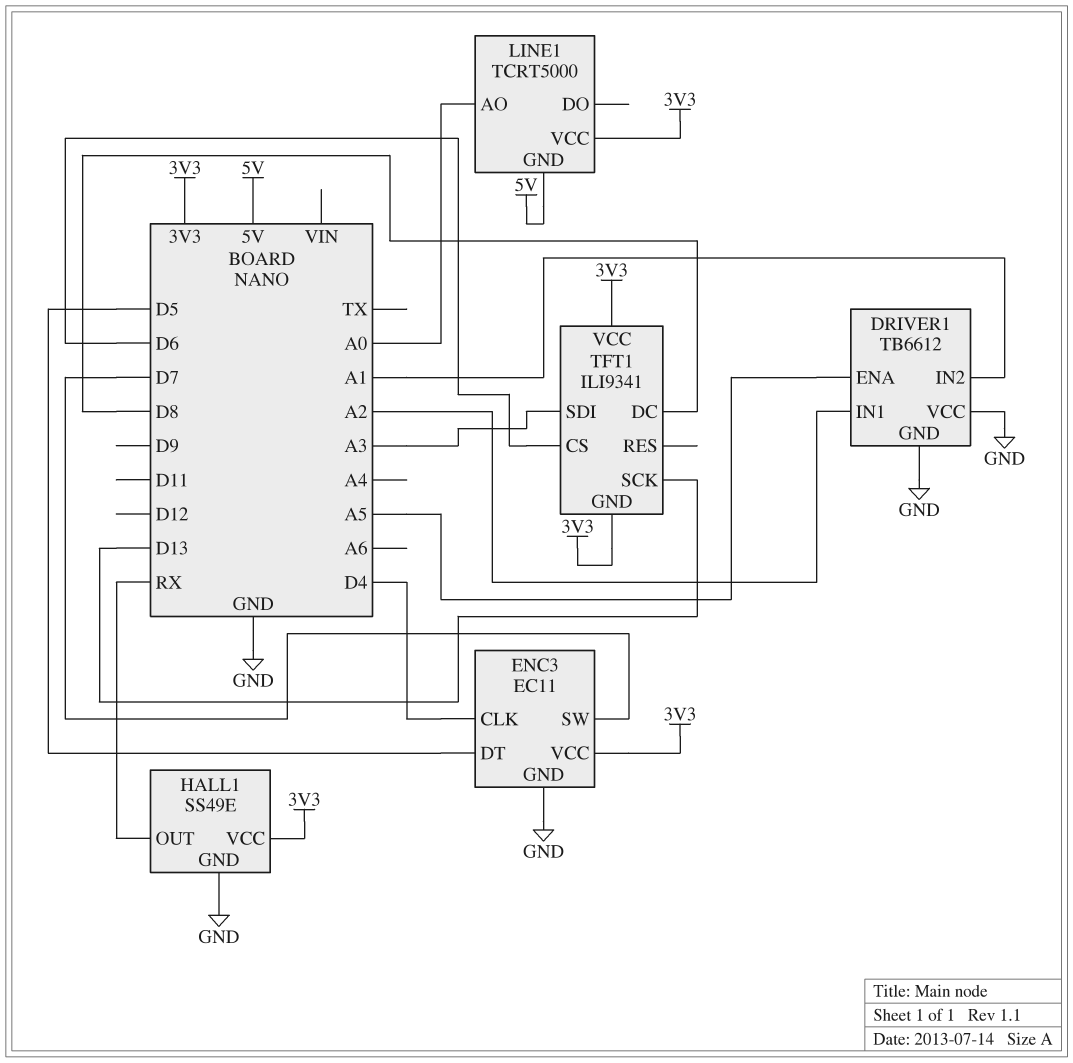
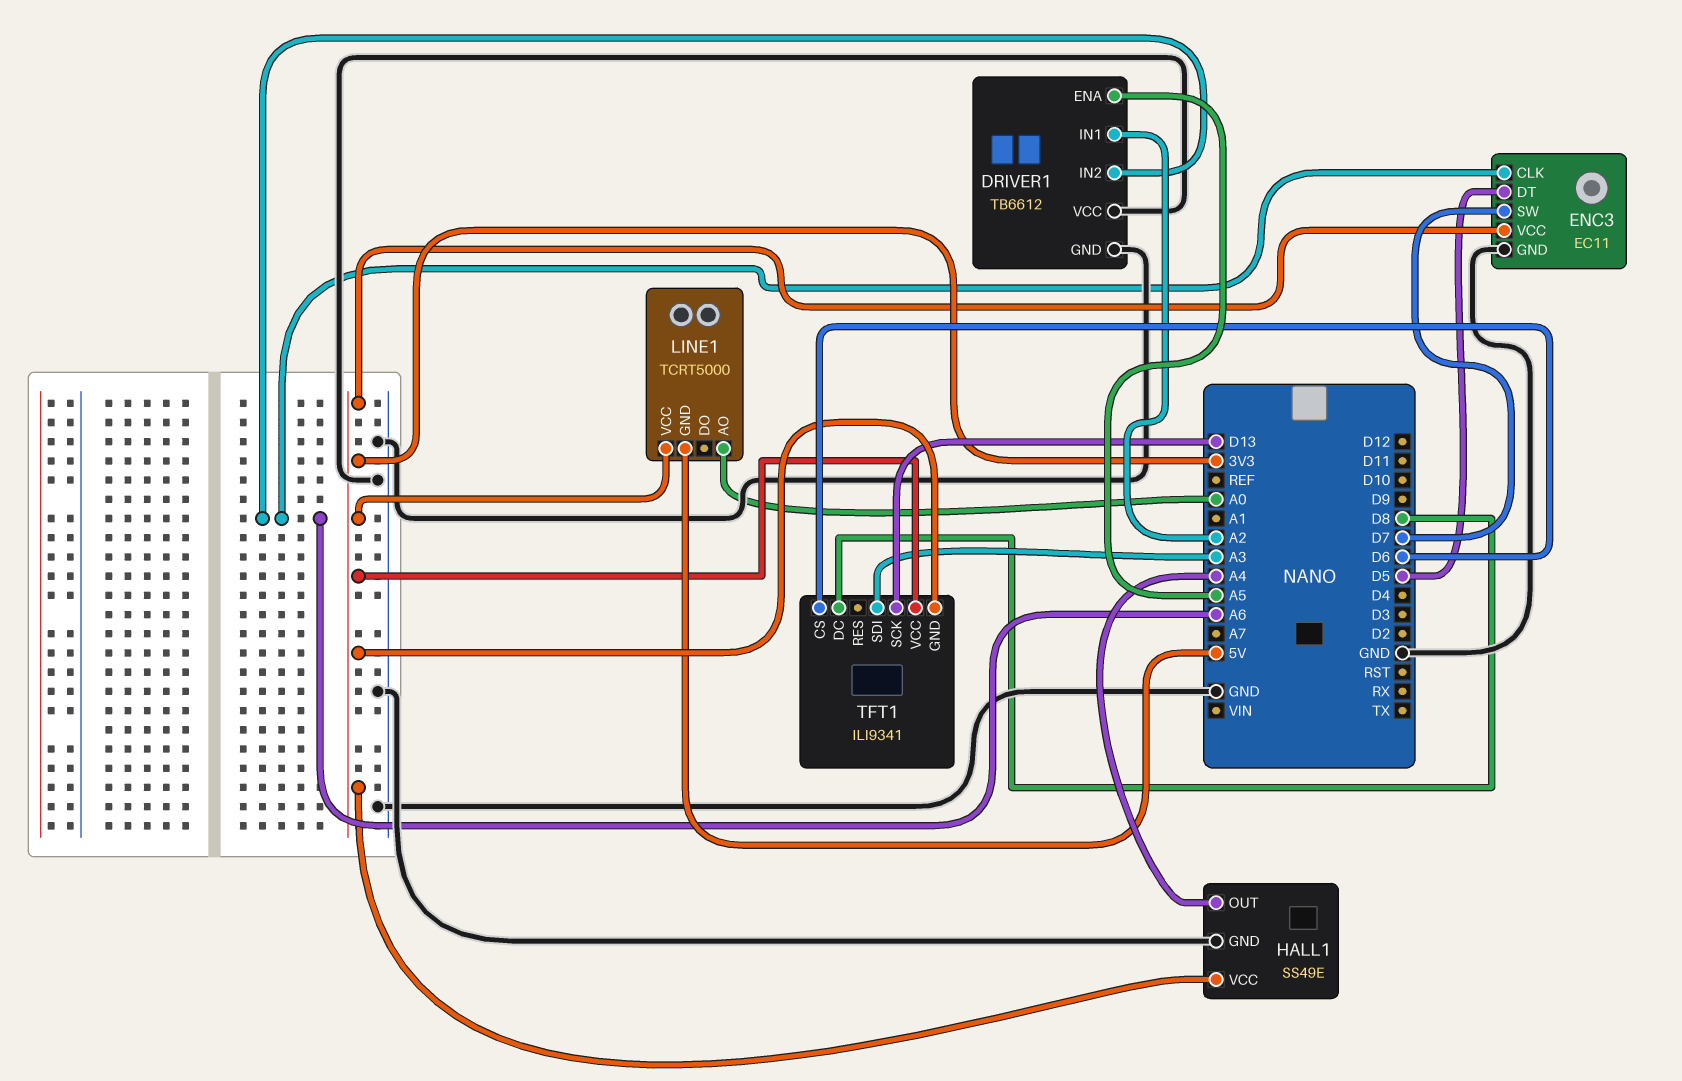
DRIVER1 pin IN2: A1 -> A6
ENC3 pin CLK: D4 -> A6
HALL1 pin OUT: RX -> A4

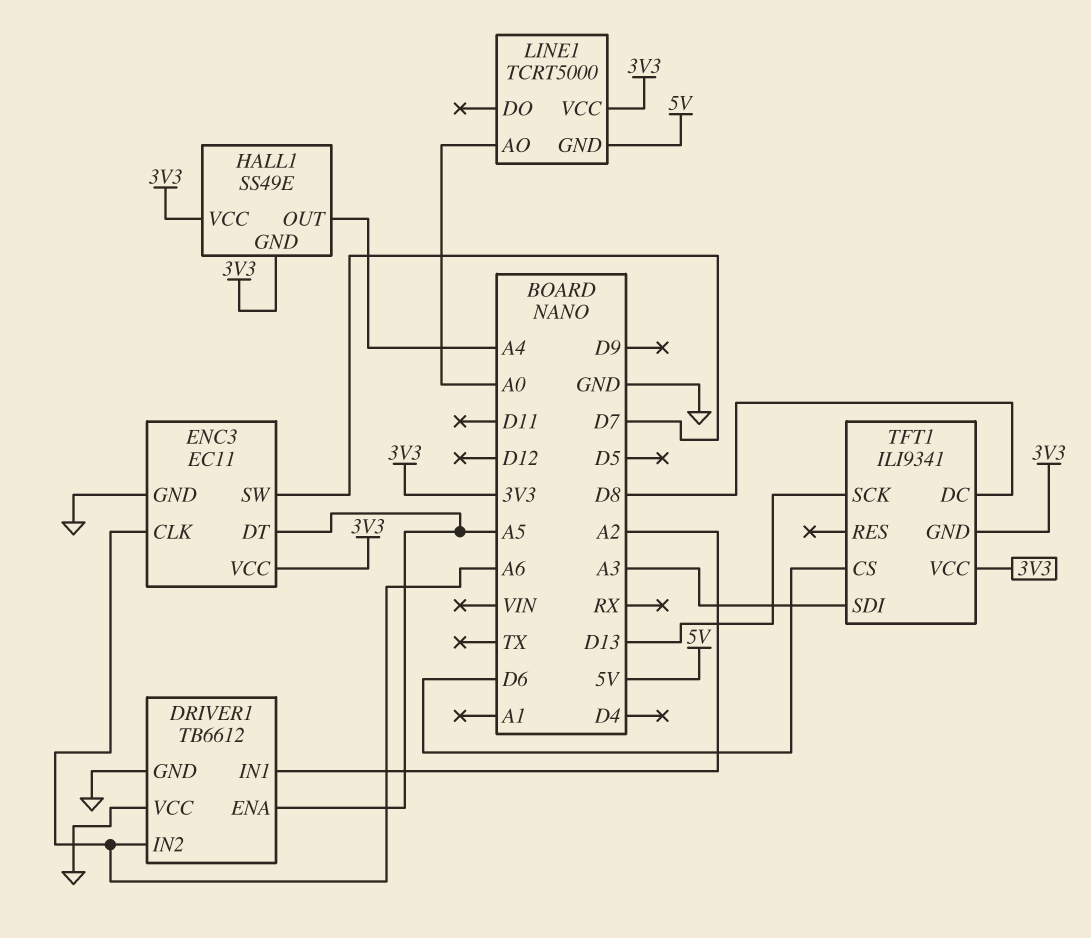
ENC3 pin DT: D5 -> A5
HALL1 pin GND: GND -> 3V3

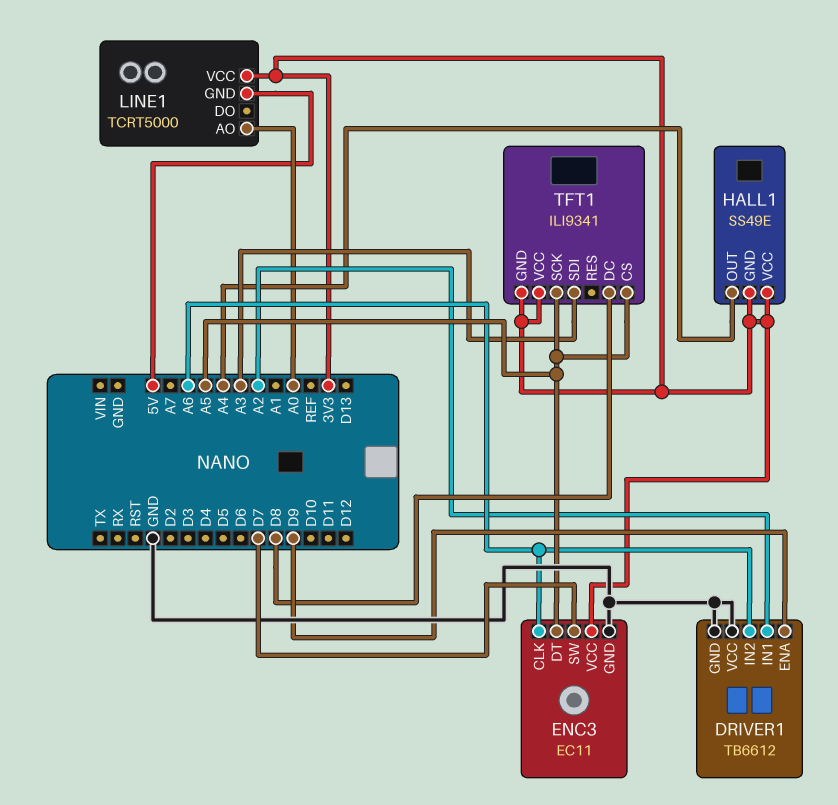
DRIVER1 pin ENA: A5 -> D9
TFT1 pin CS: D6 -> A5
TFT1 pin SCK: D13 -> A5

